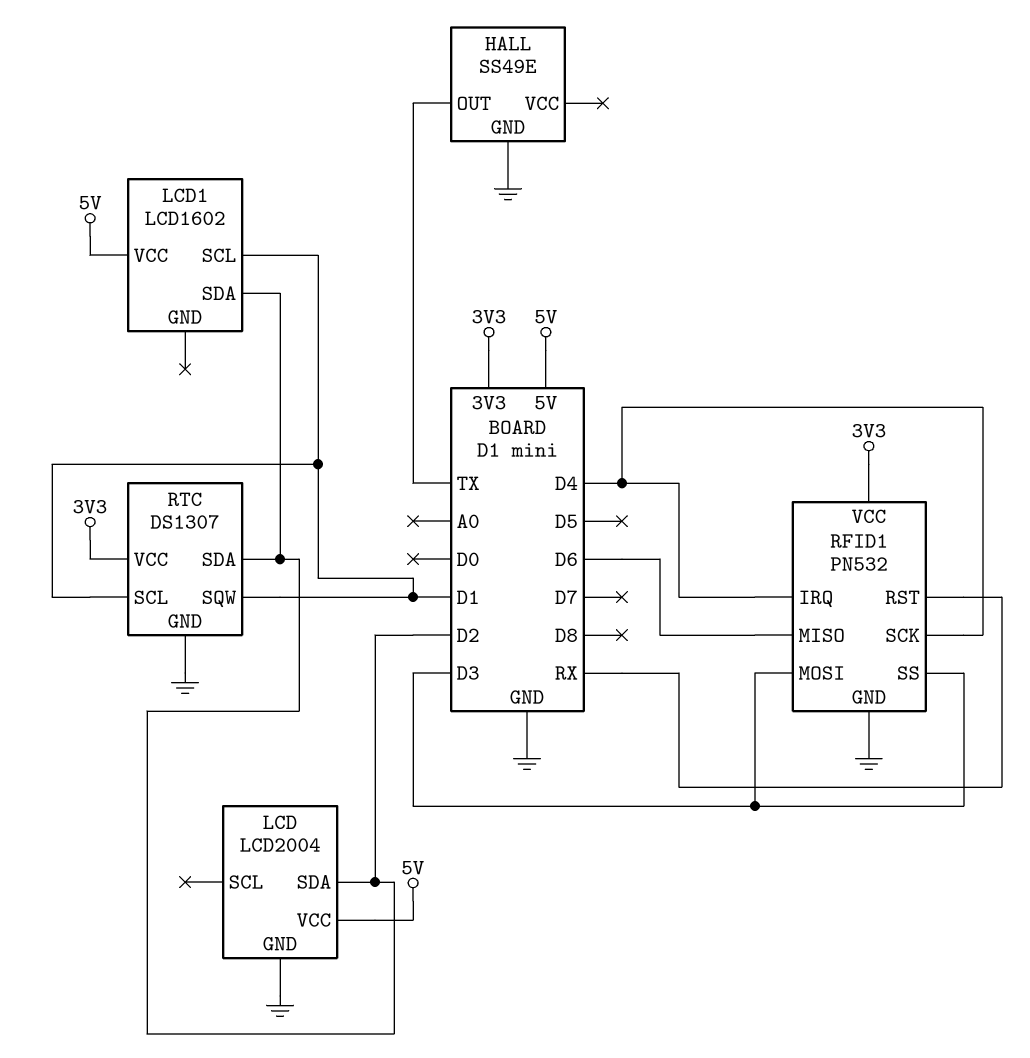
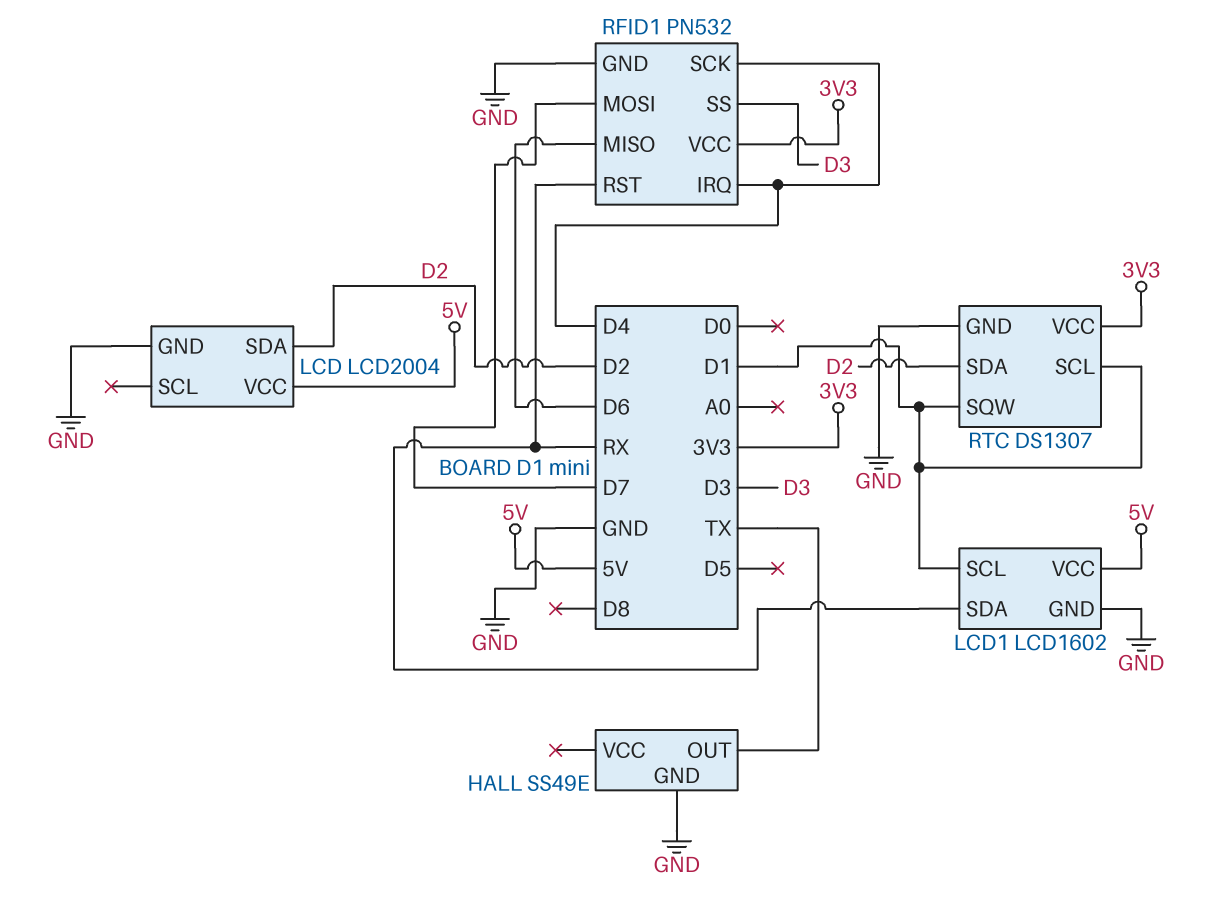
LCD1 pin GND: none -> GND
LCD1 pin SDA: D2 -> RX
RFID1 pin MOSI: D3 -> D7

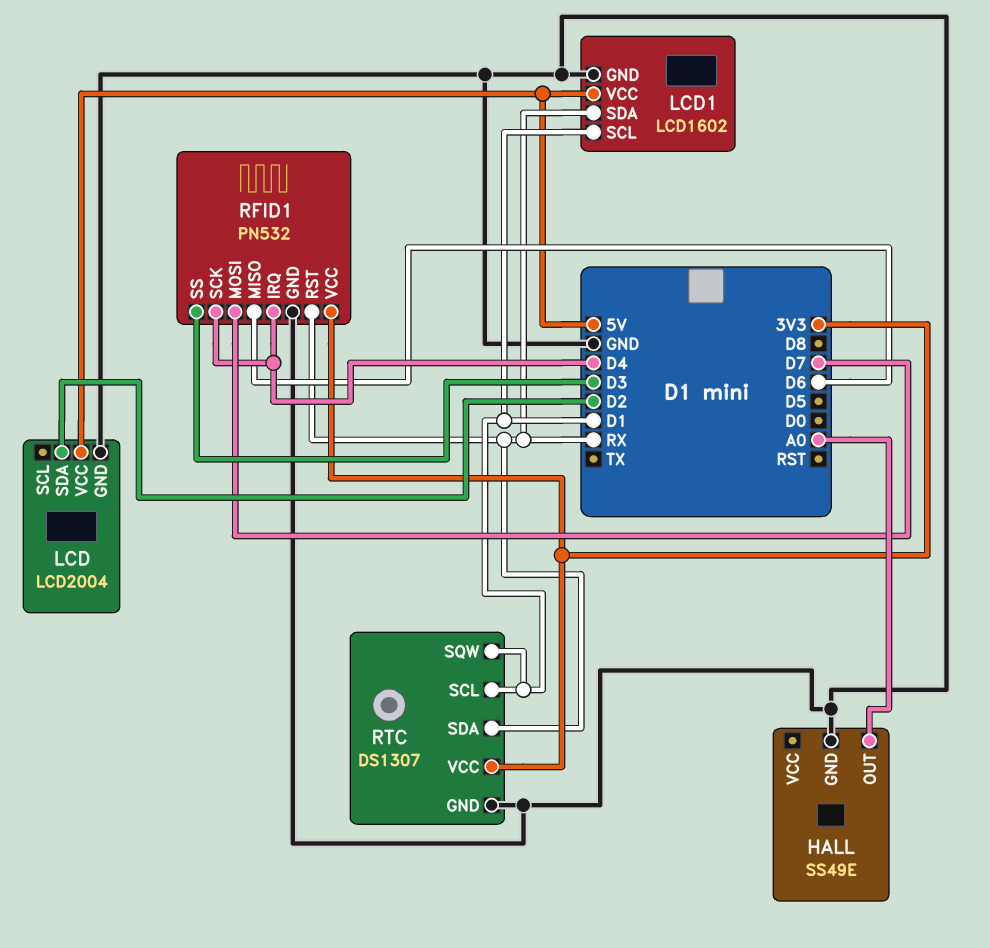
HALL pin OUT: TX -> A0
RTC pin SDA: D2 -> RX

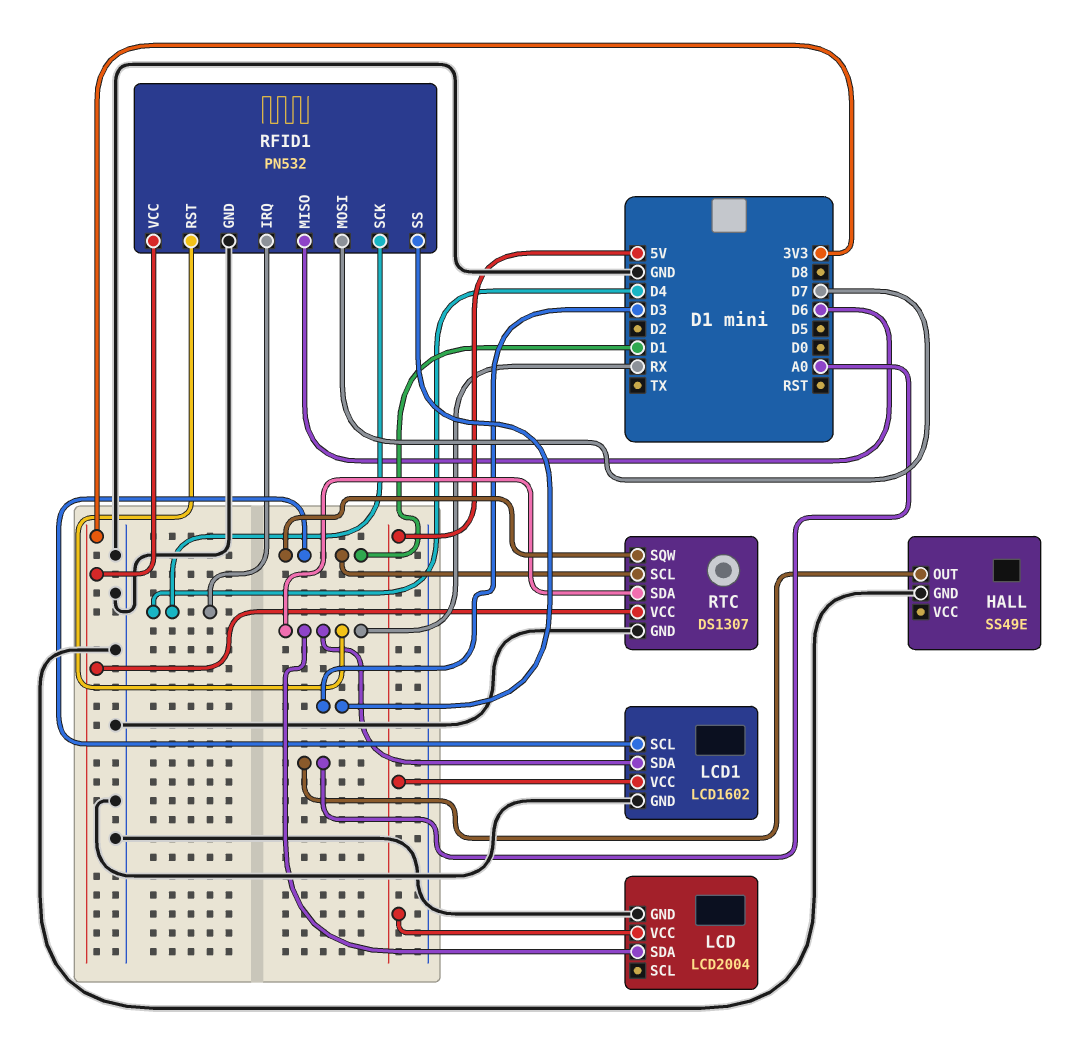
LCD pin SDA: D2 -> RX

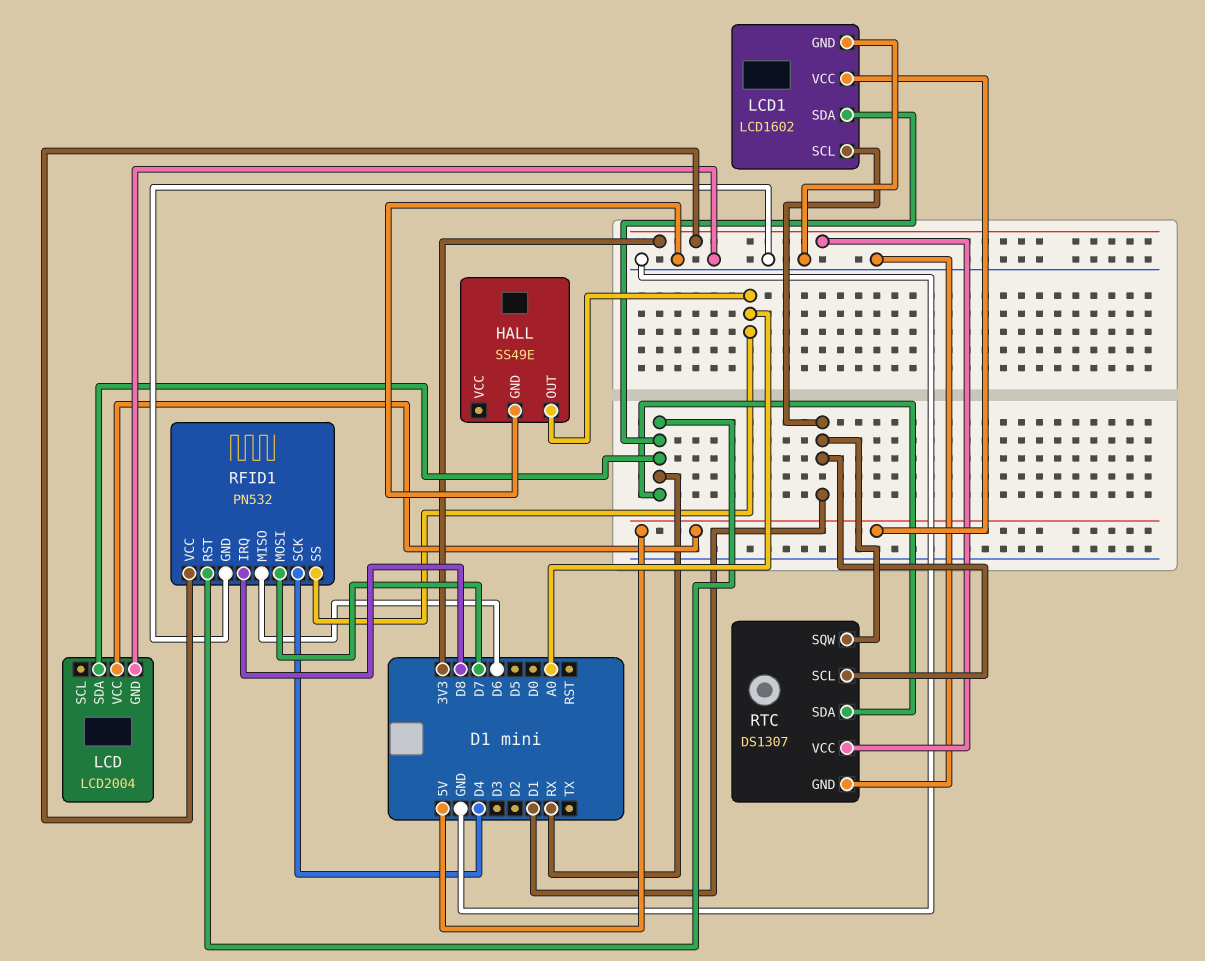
RFID1 pin IRQ: D4 -> D8
RFID1 pin SS: D3 -> A0

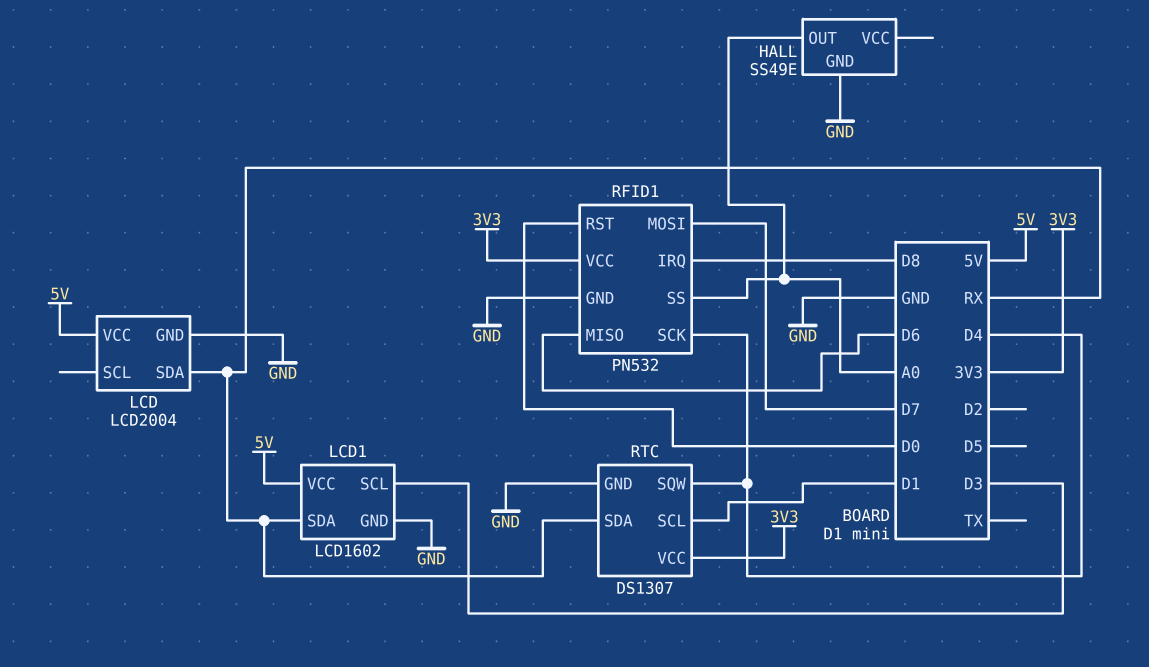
LCD1 pin SCL: D1 -> D3
RFID1 pin RST: RX -> D0
RTC pin SQW: D1 -> D4

